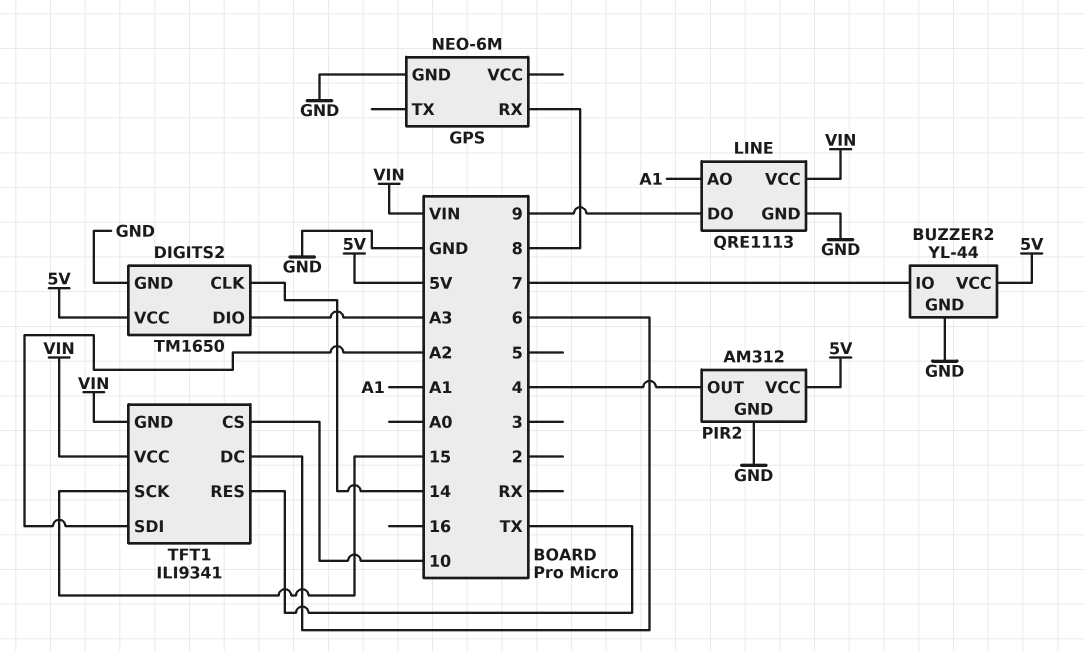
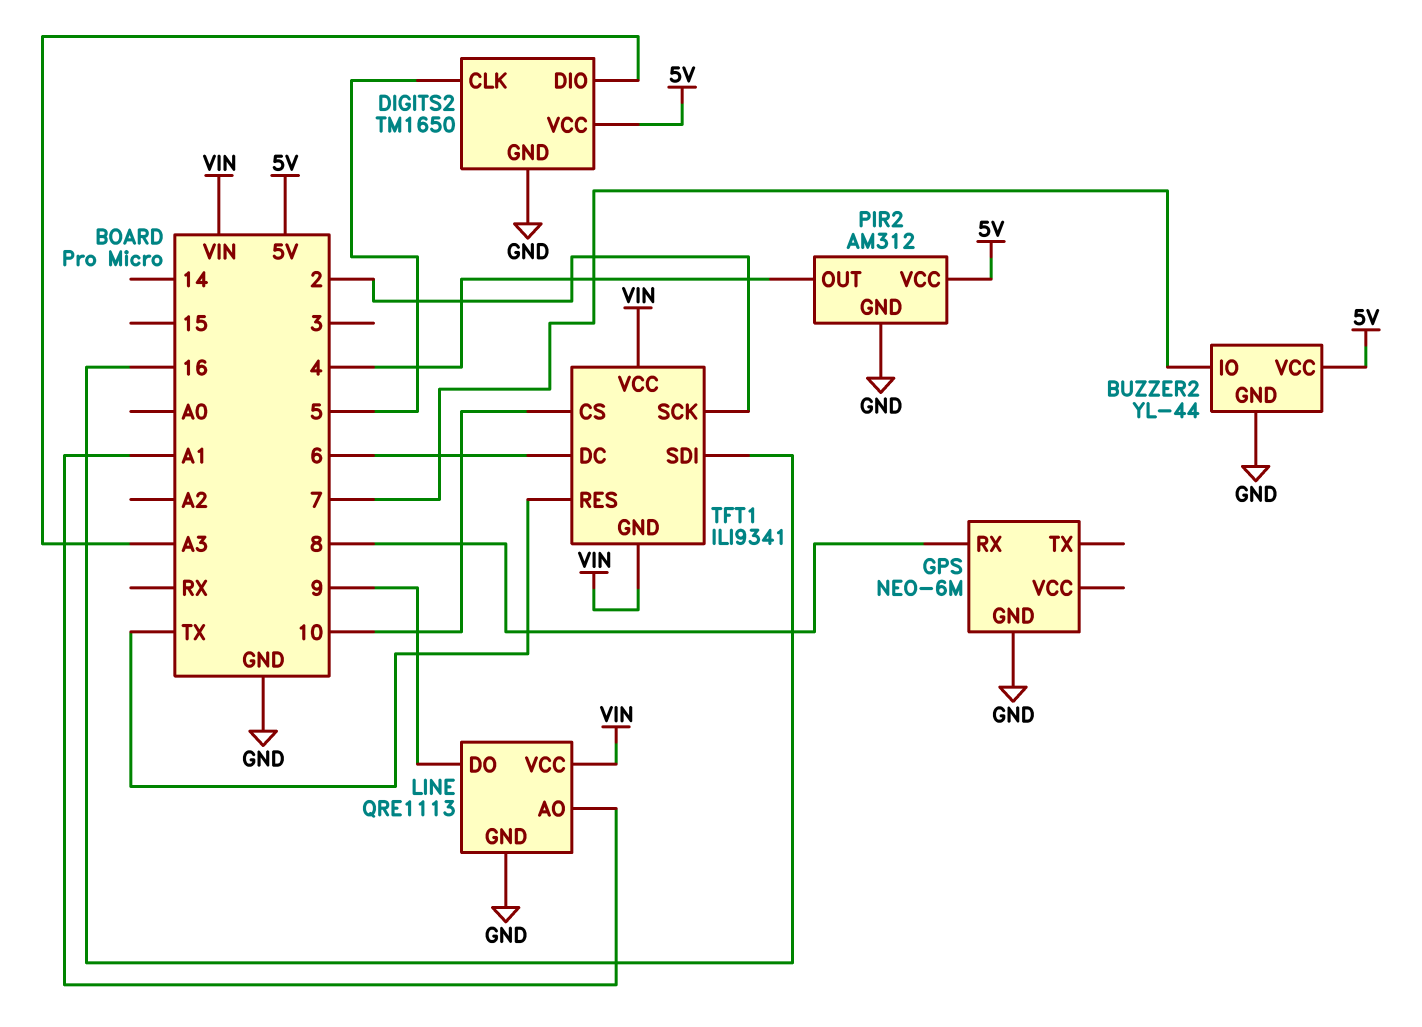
DIGITS2 pin CLK: 14 -> 5
TFT1 pin SCK: 15 -> 2
TFT1 pin SDI: A2 -> 16

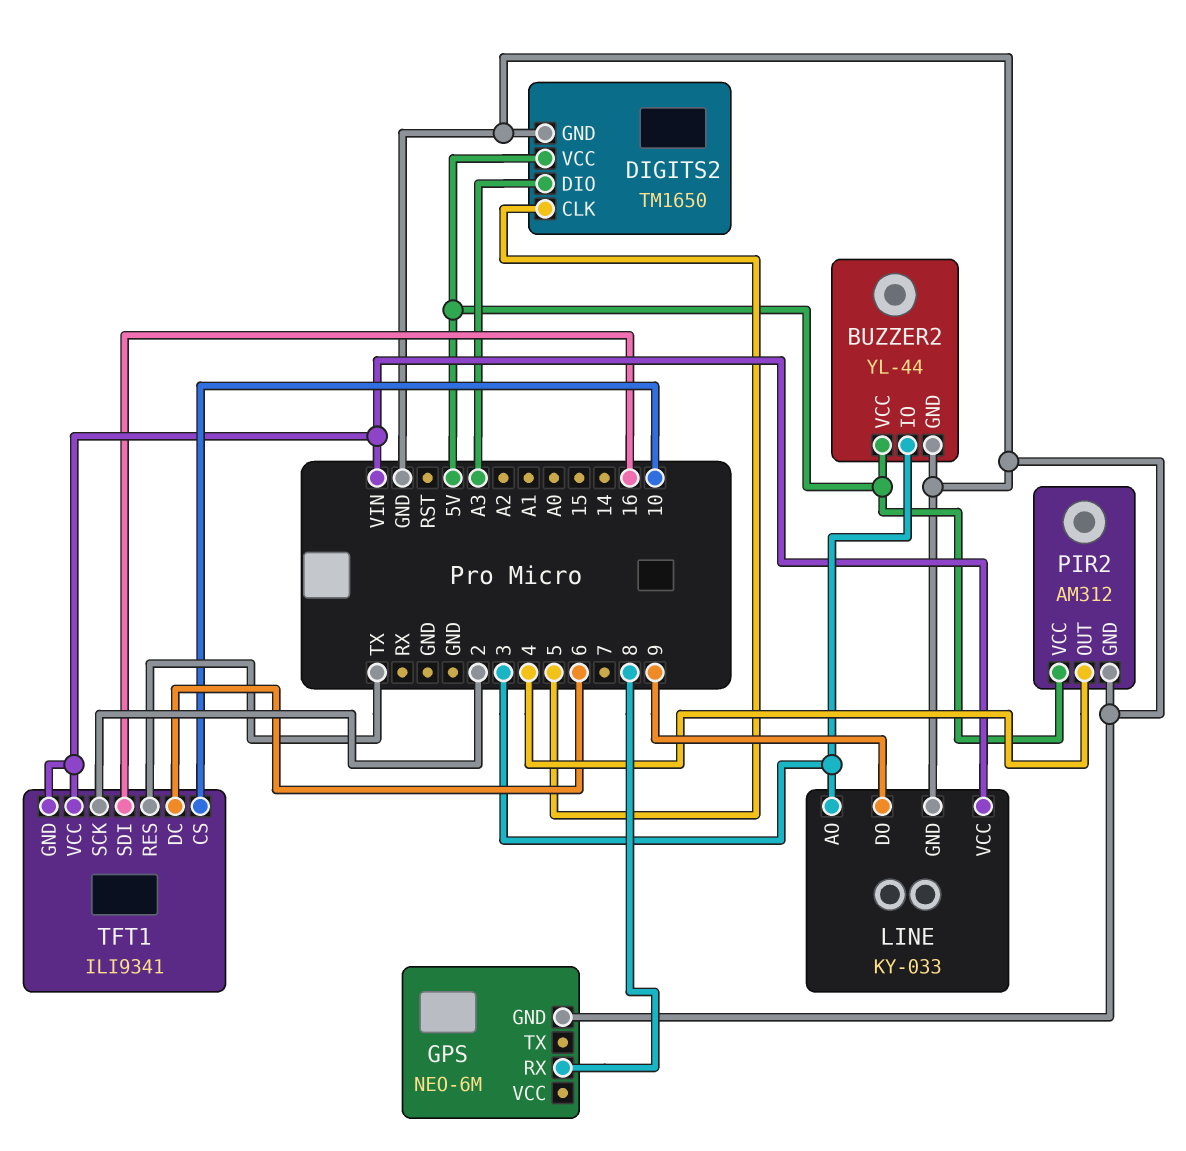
BUZZER2 pin IO: 7 -> 3
LINE: QRE1113 -> KY-033
LINE pin AO: A1 -> 3

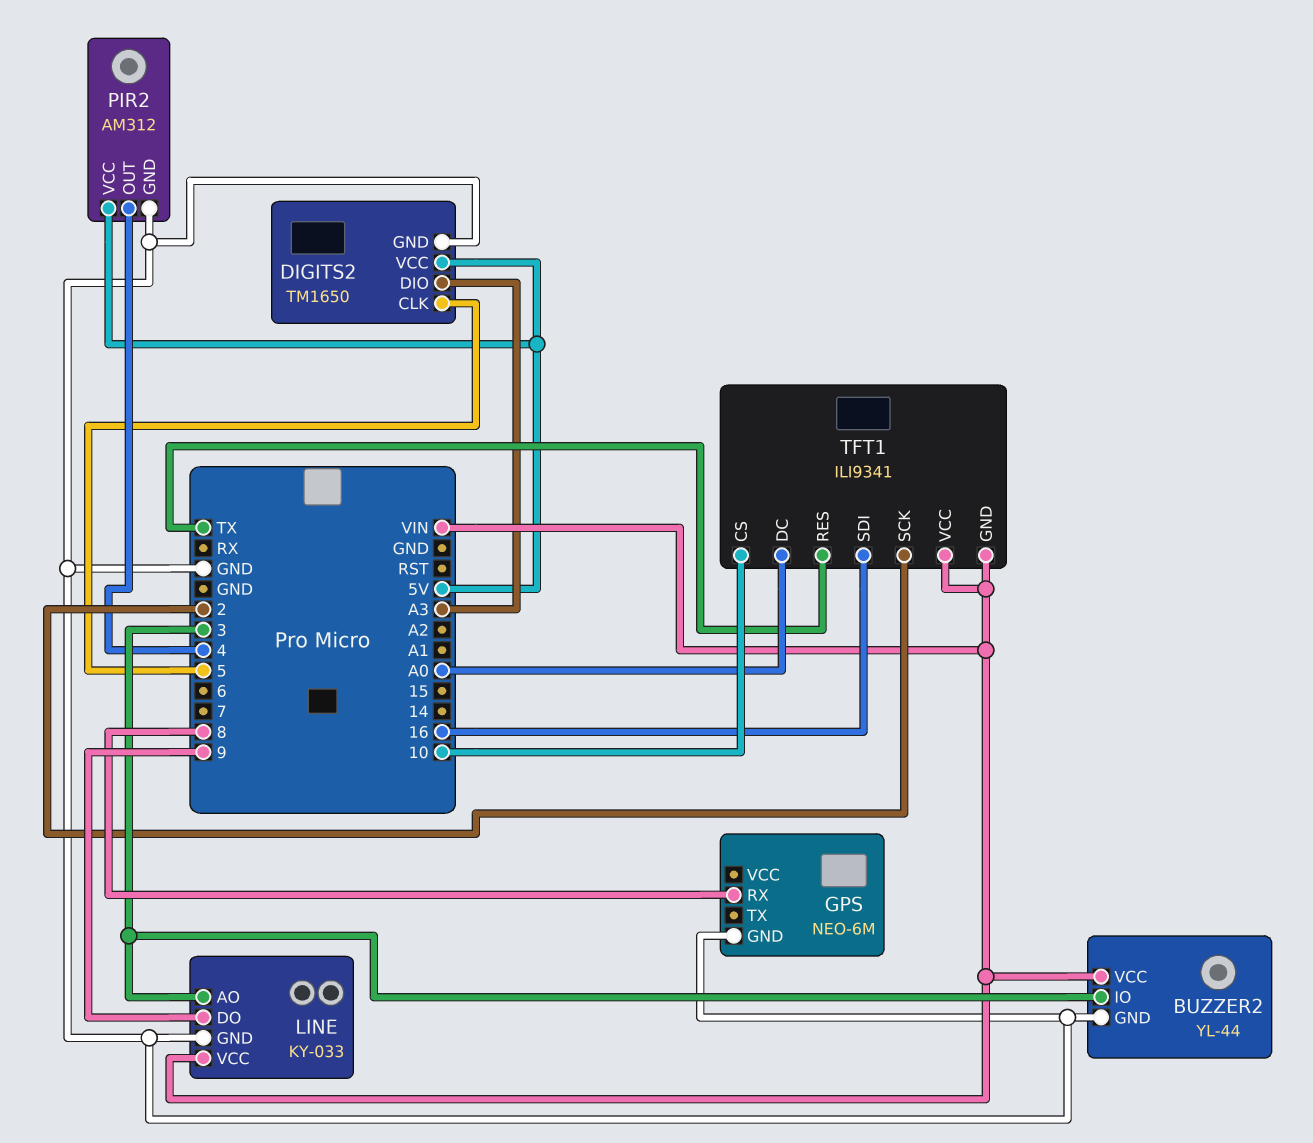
BUZZER2 pin VCC: 5V -> VIN
TFT1 pin DC: 6 -> A0

